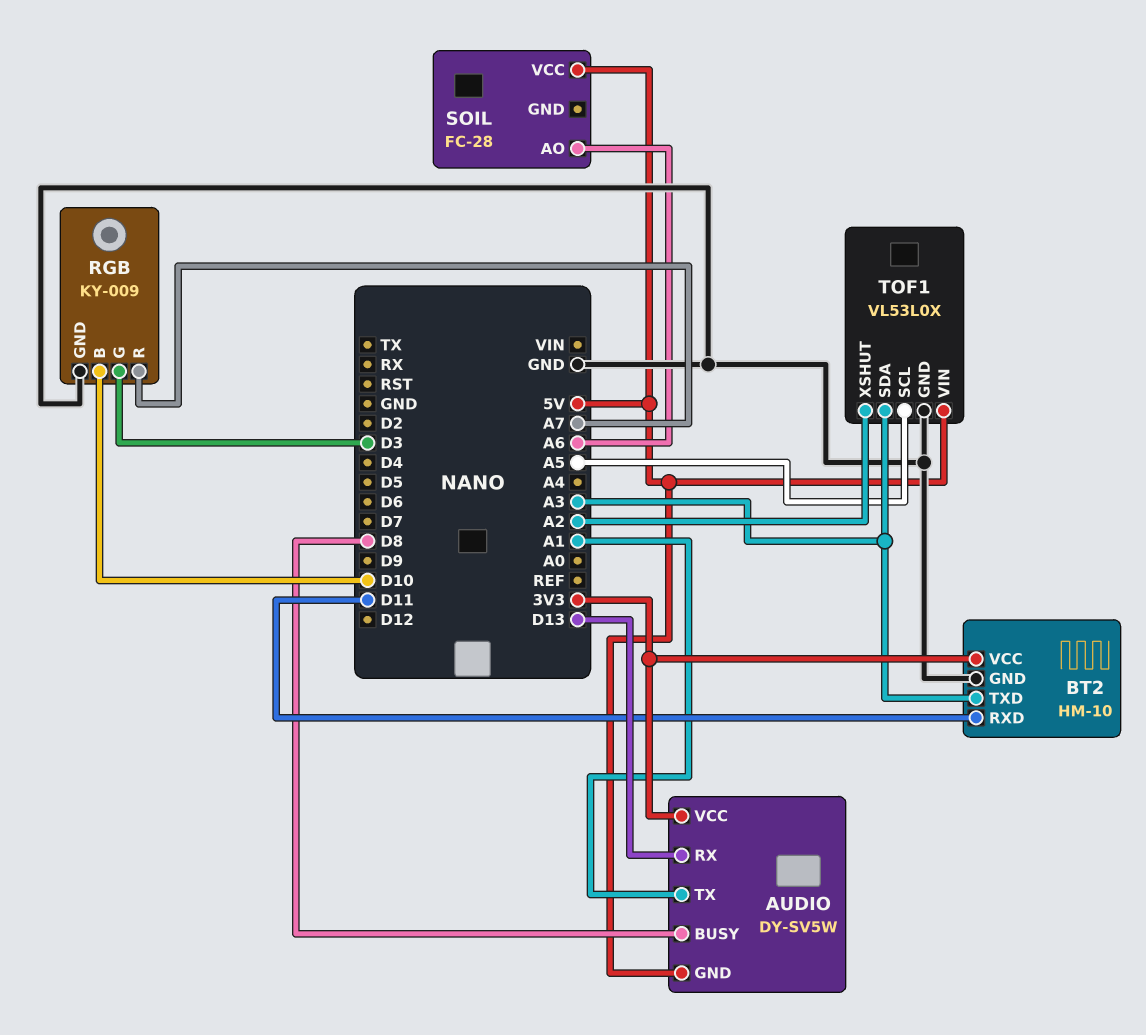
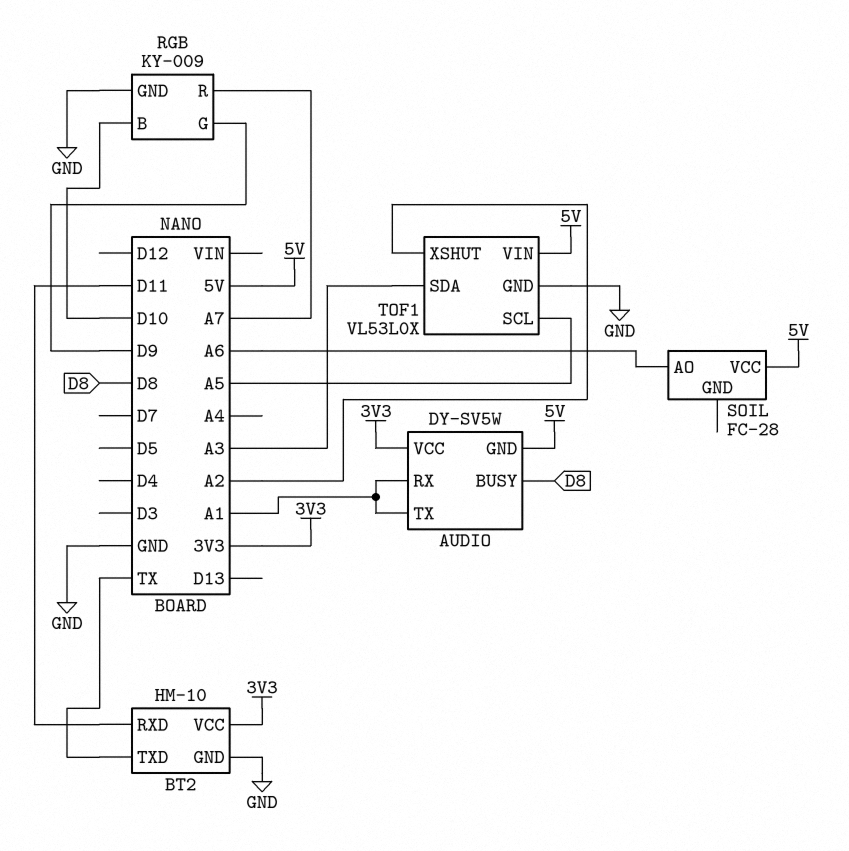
AUDIO pin RX: D13 -> A1
BT2 pin TXD: A3 -> TX
RGB pin G: D3 -> D9

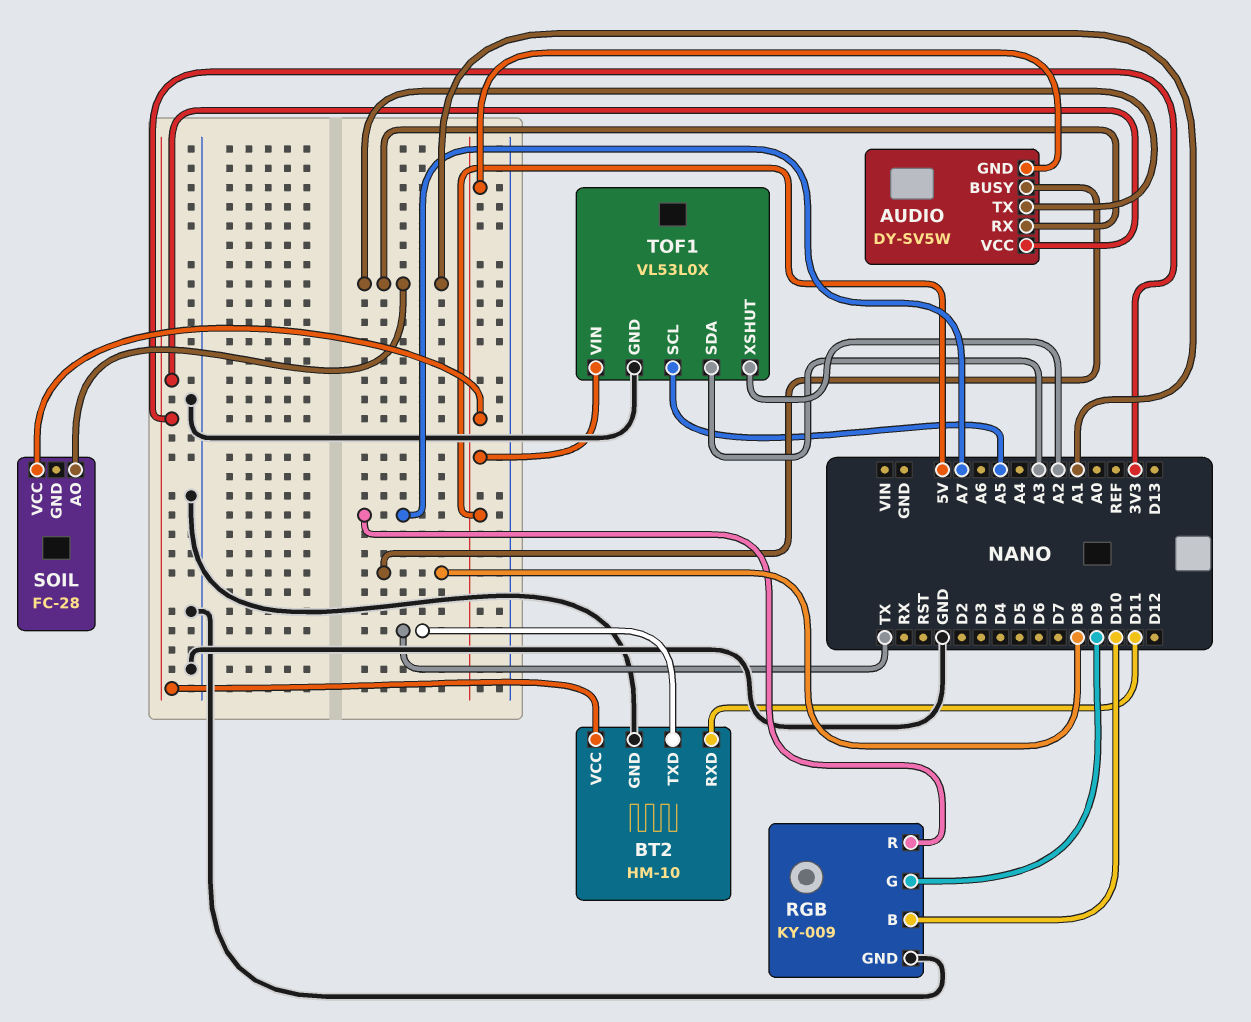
SOIL pin AO: A6 -> A1

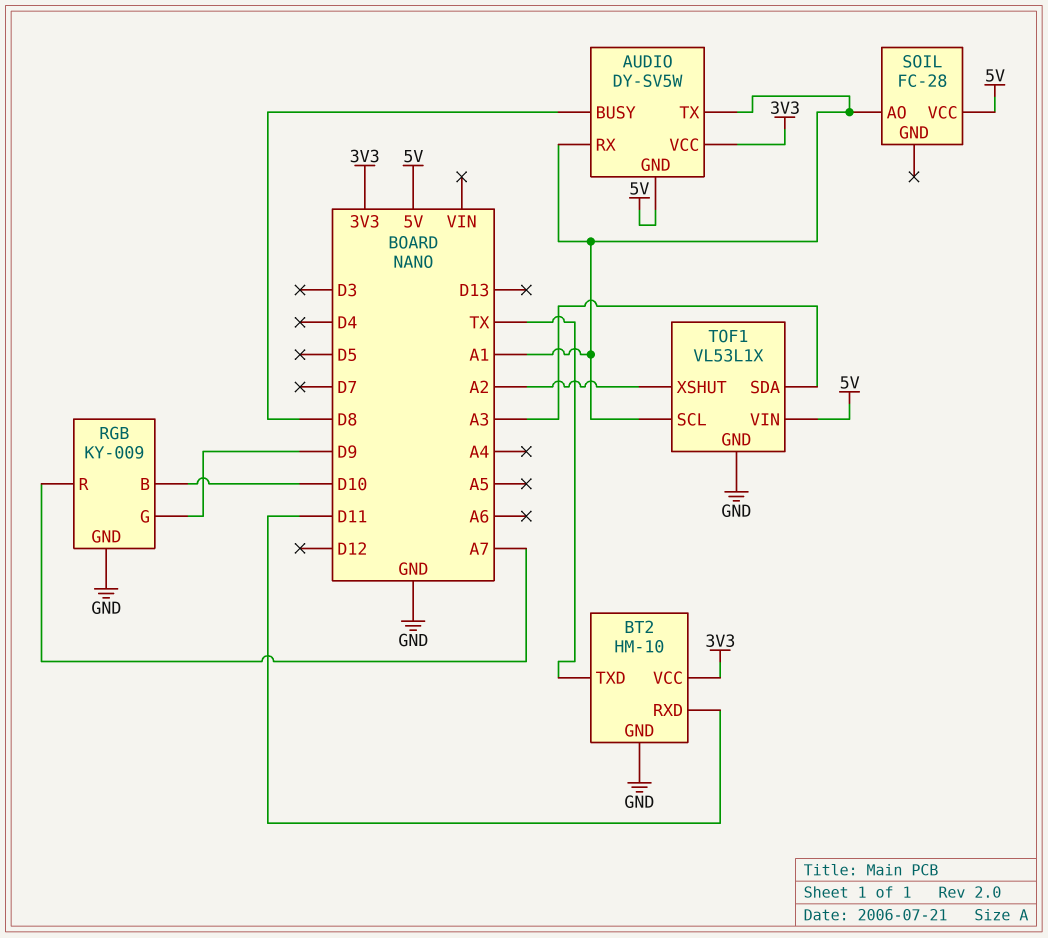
TOF1: VL53L0X -> VL53L1X
TOF1 pin SCL: A5 -> A1

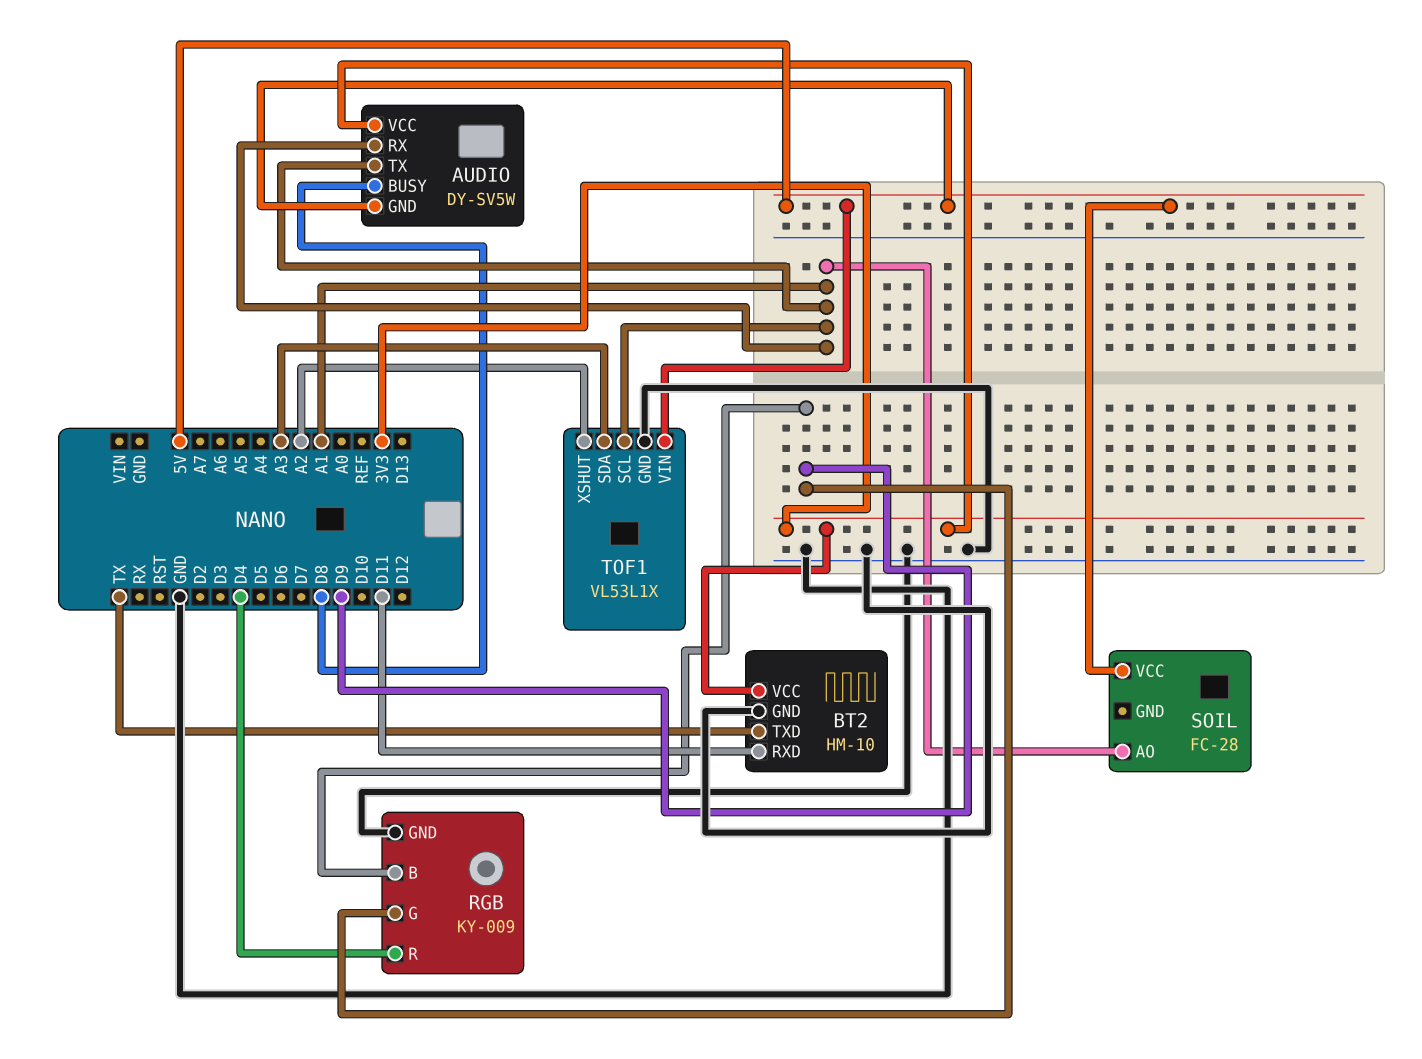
RGB pin B: D10 -> D9
RGB pin R: A7 -> D4

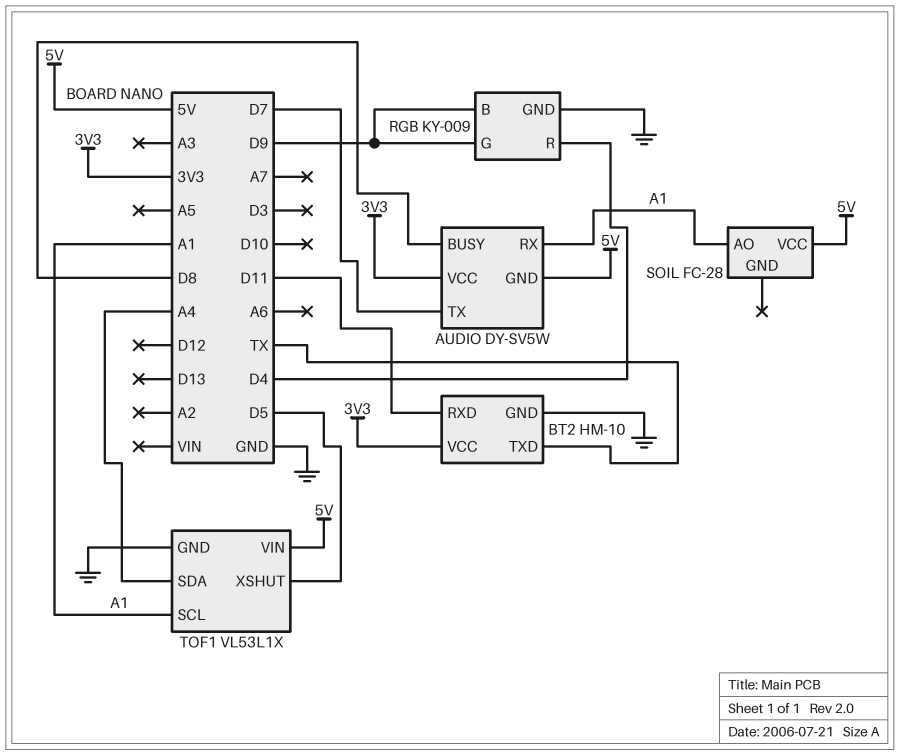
AUDIO pin TX: A1 -> D7
TOF1 pin SDA: A3 -> A4
TOF1 pin XSHUT: A2 -> D5

